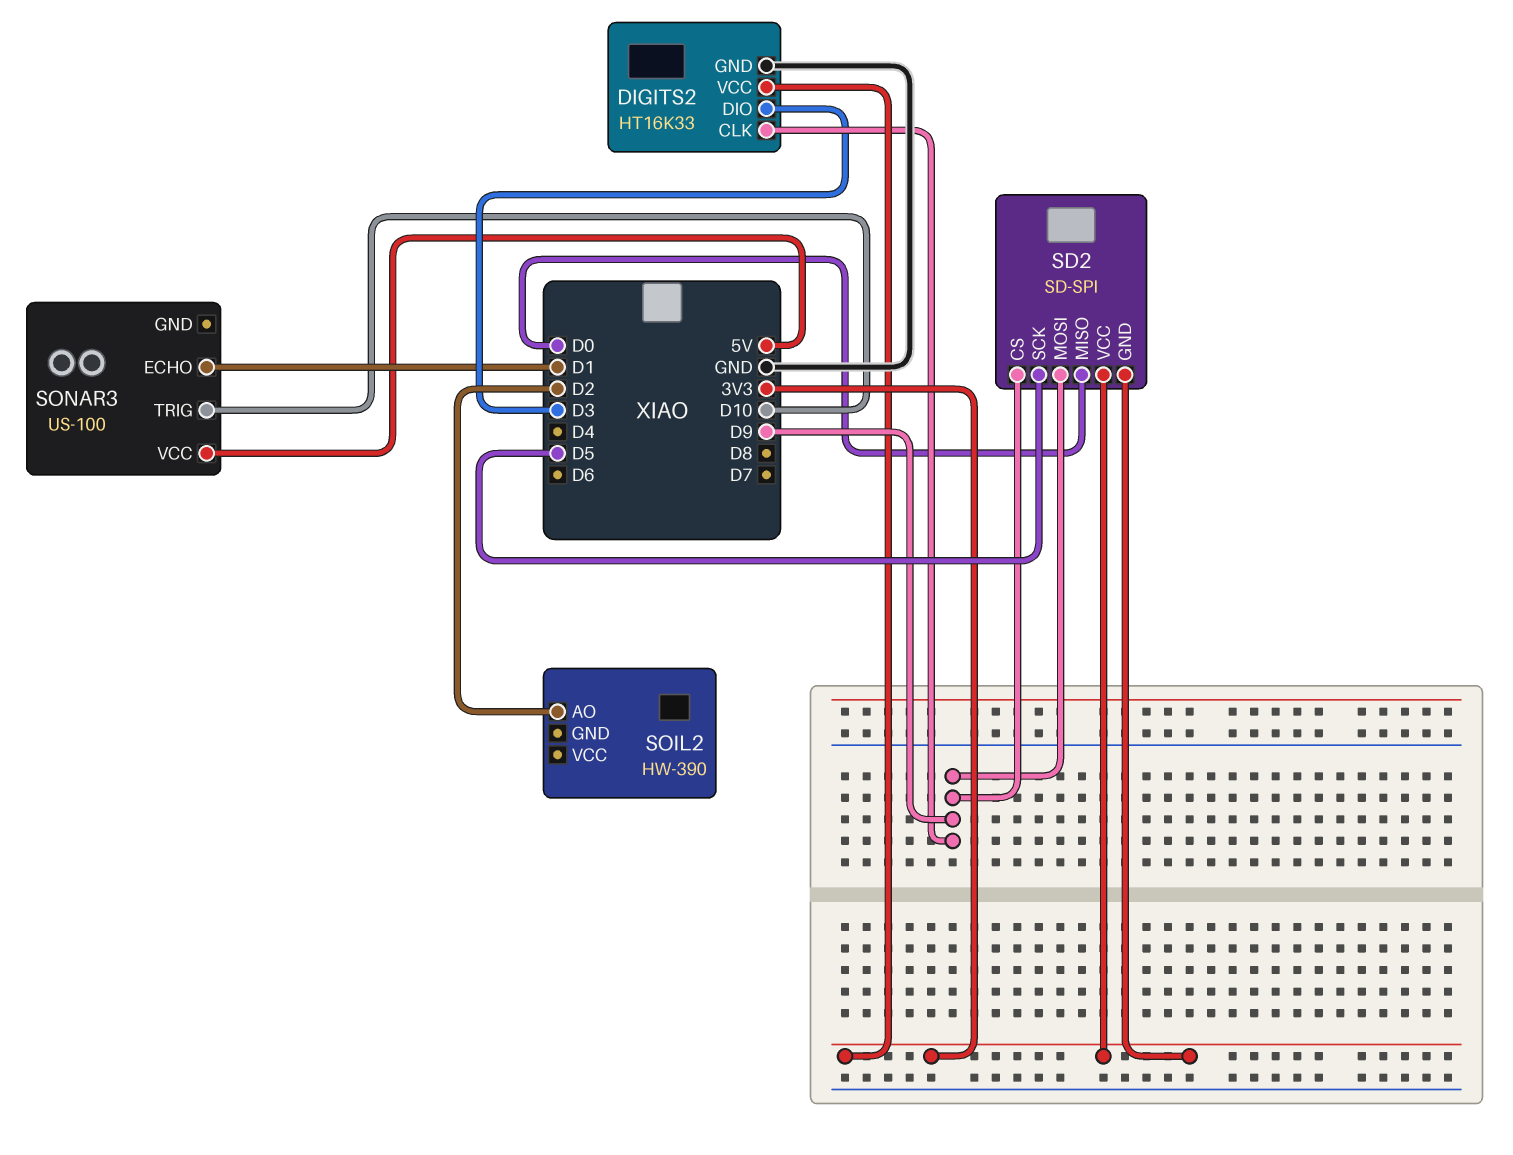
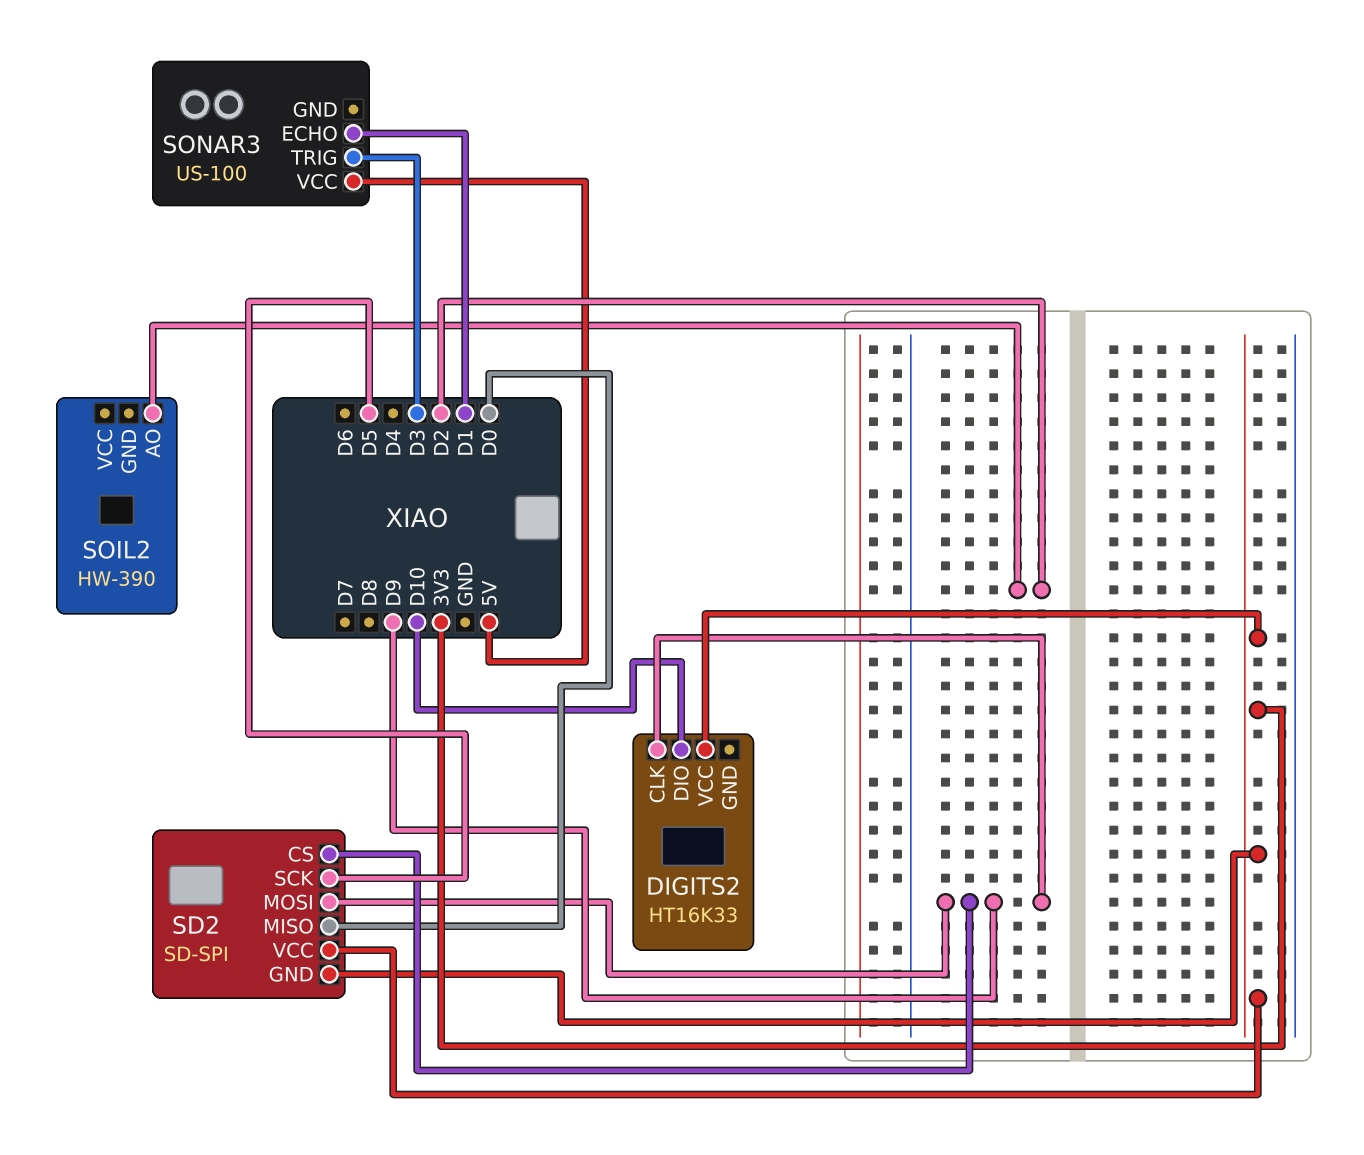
DIGITS2 pin DIO: D3 -> D10
DIGITS2 pin GND: GND -> none
SONAR3 pin TRIG: D10 -> D3

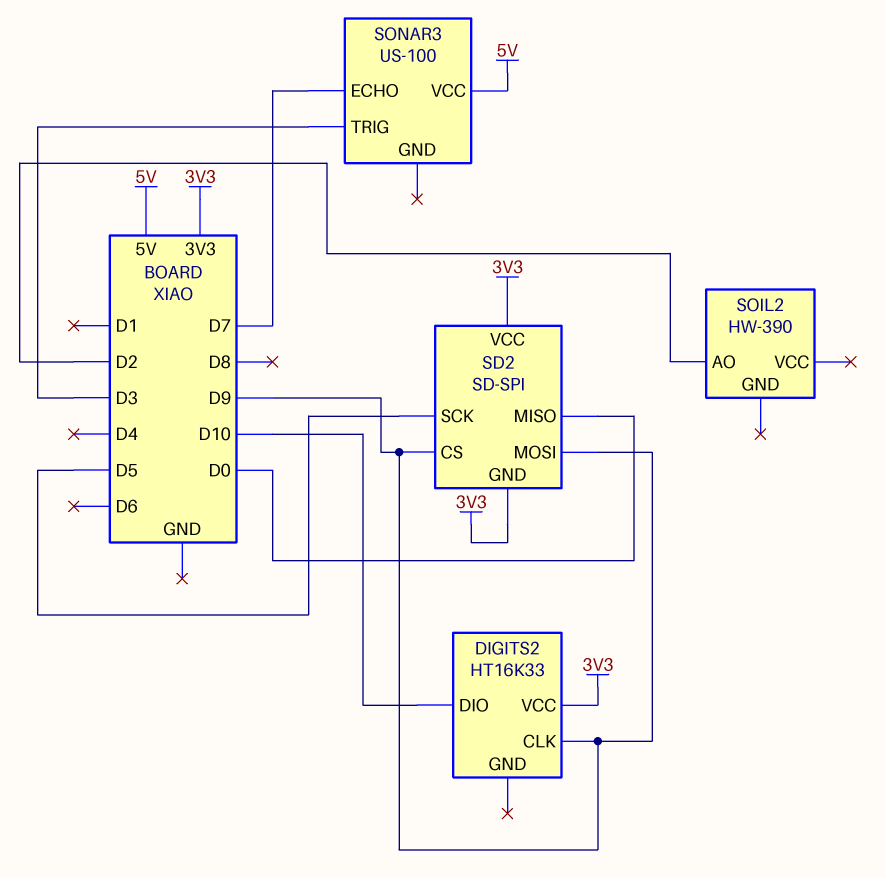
SONAR3 pin ECHO: D1 -> D7

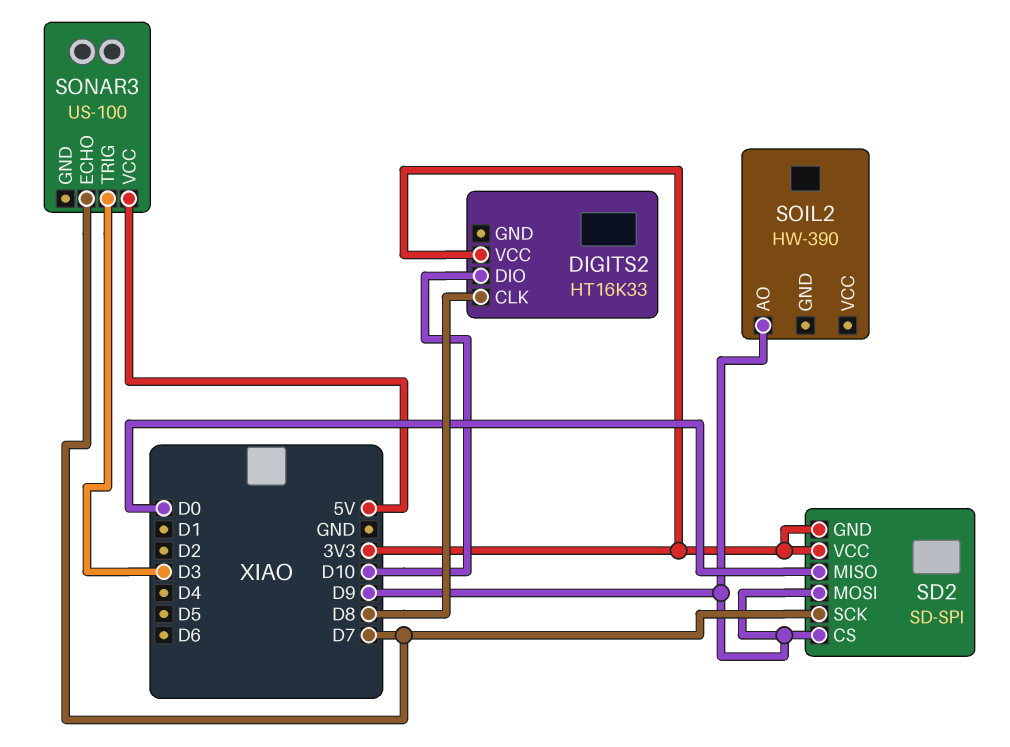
DIGITS2 pin CLK: D9 -> D8
SD2 pin SCK: D5 -> D7
SOIL2 pin AO: D2 -> D9

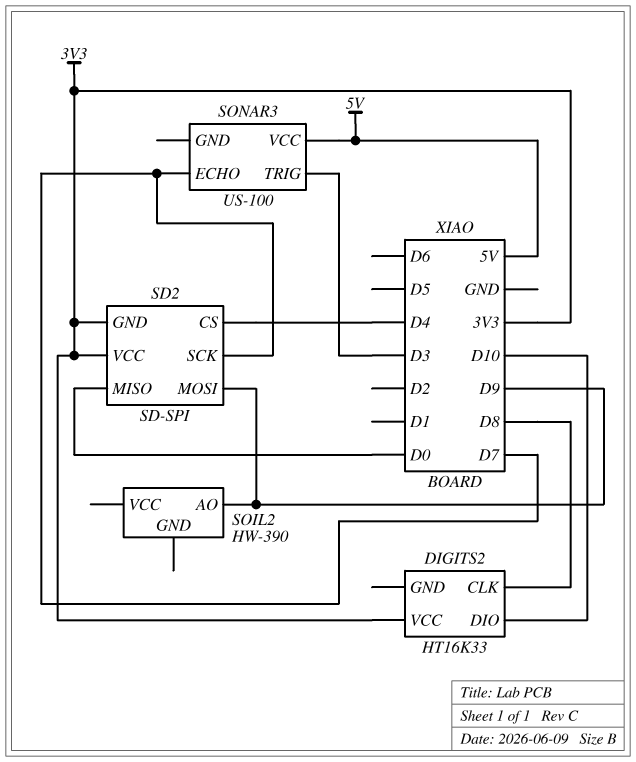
SD2 pin CS: D9 -> D4

